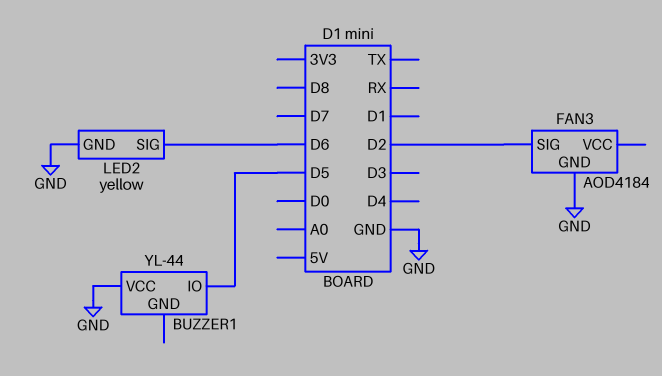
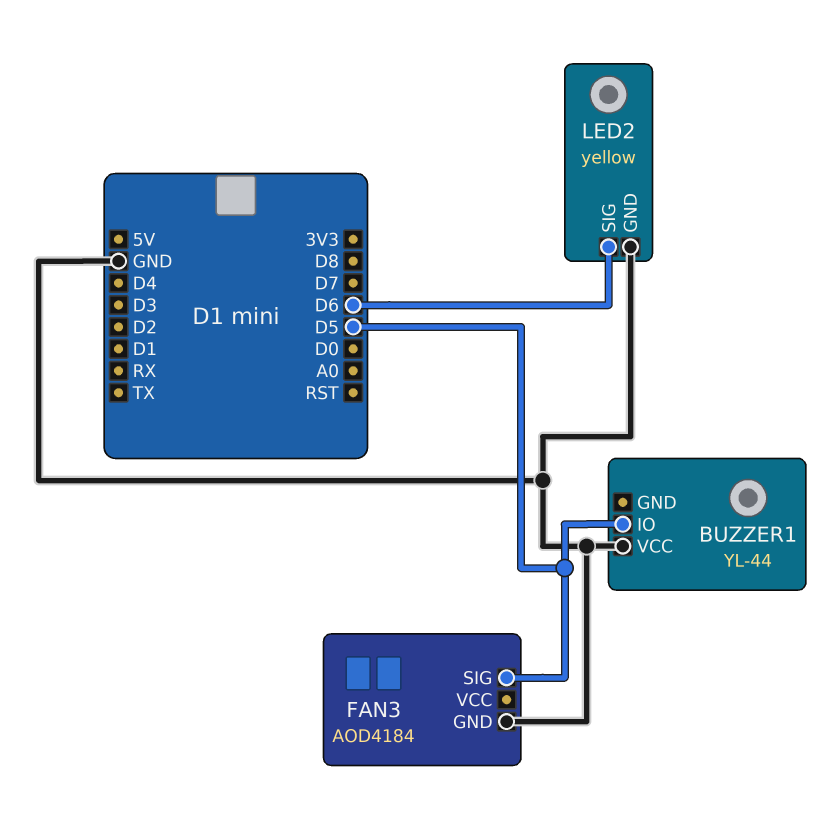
FAN3 pin SIG: D2 -> D5

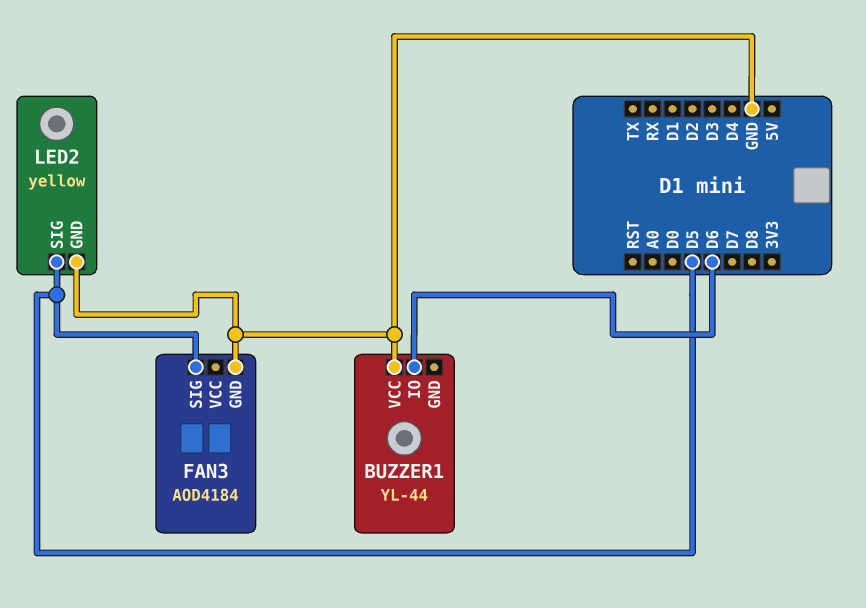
BUZZER1 pin IO: D5 -> D6
LED2 pin SIG: D6 -> D5

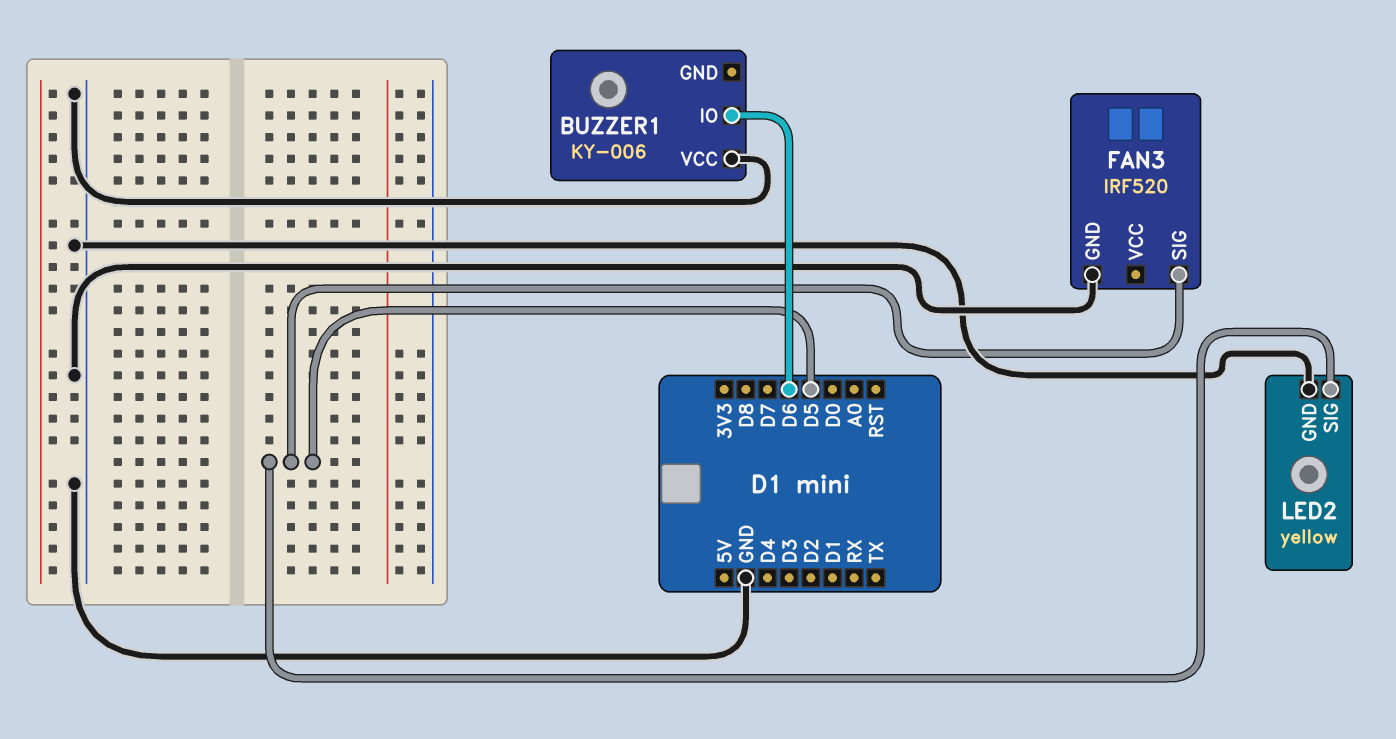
BUZZER1: YL-44 -> KY-006
FAN3: AOD4184 -> IRF520

